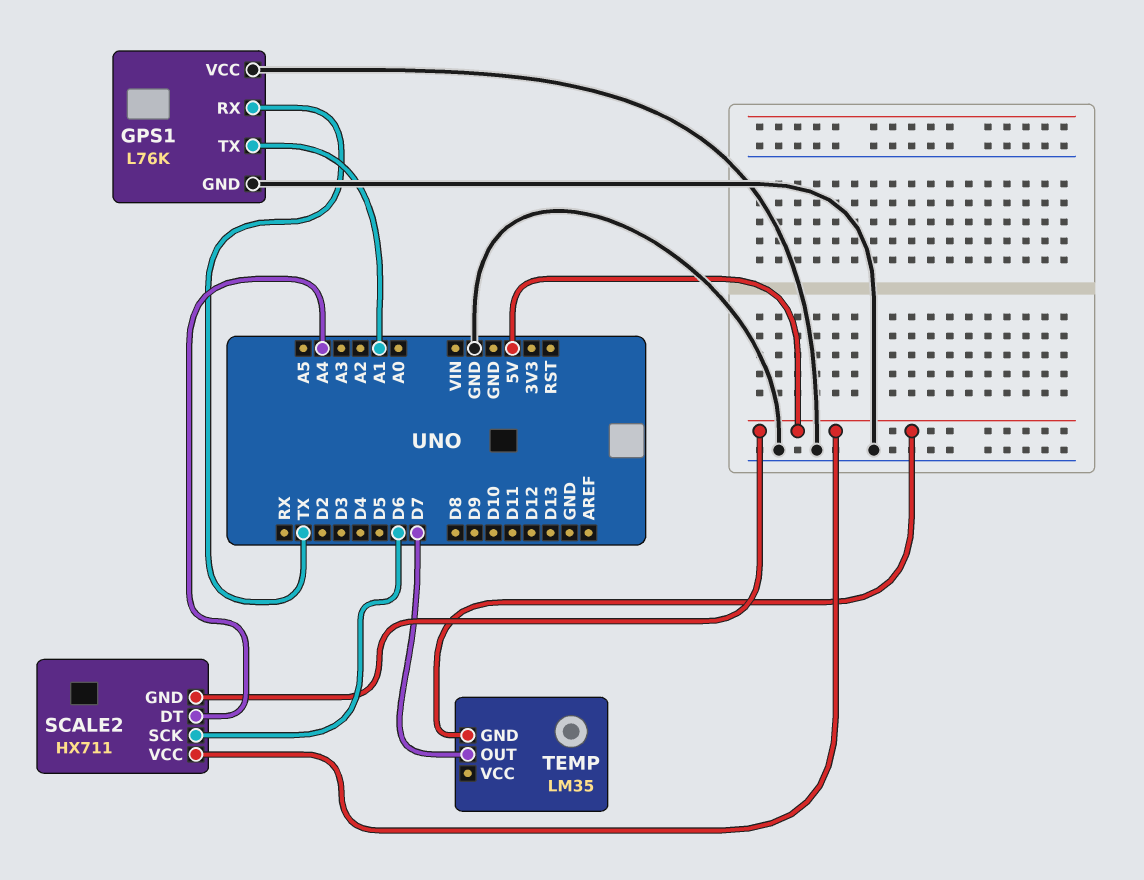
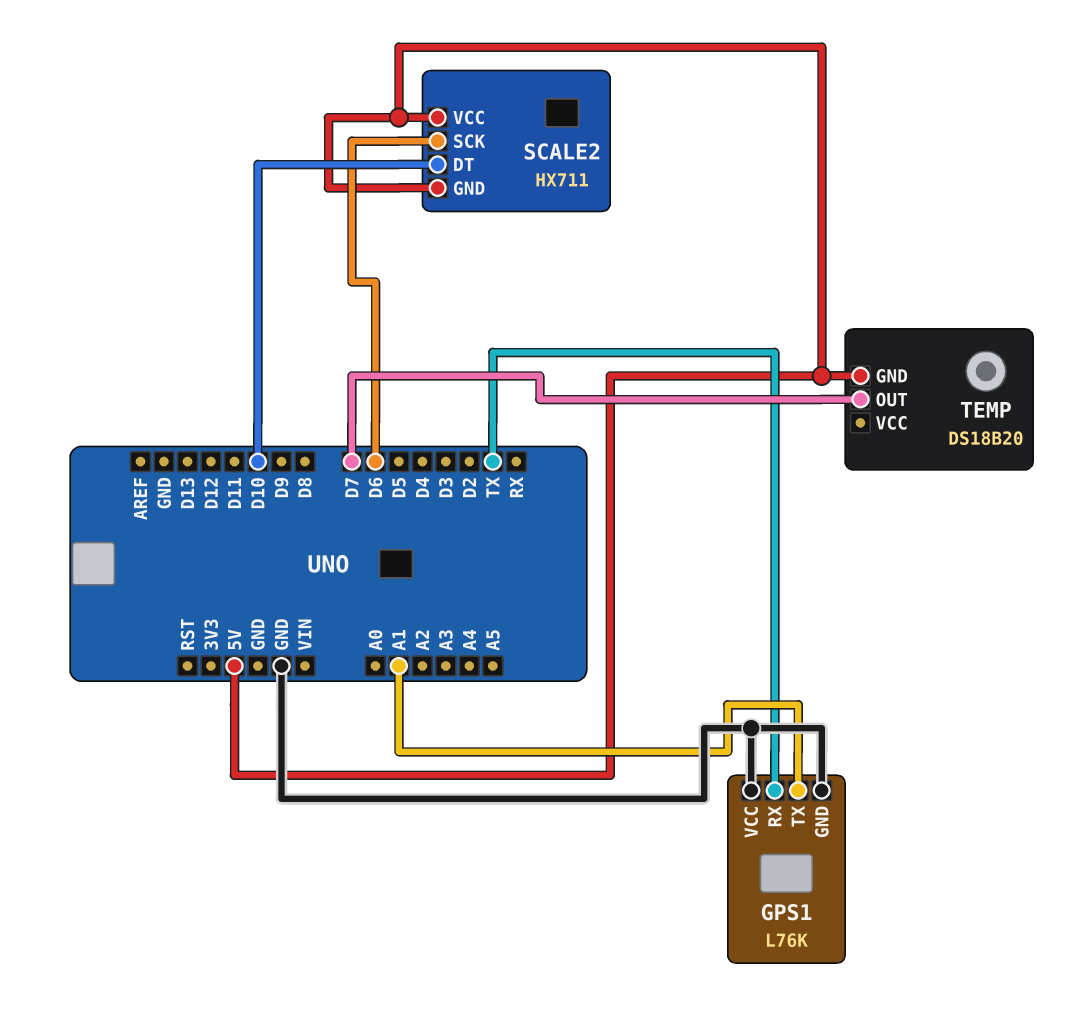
SCALE2 pin DT: A4 -> D10
TEMP: LM35 -> DS18B20

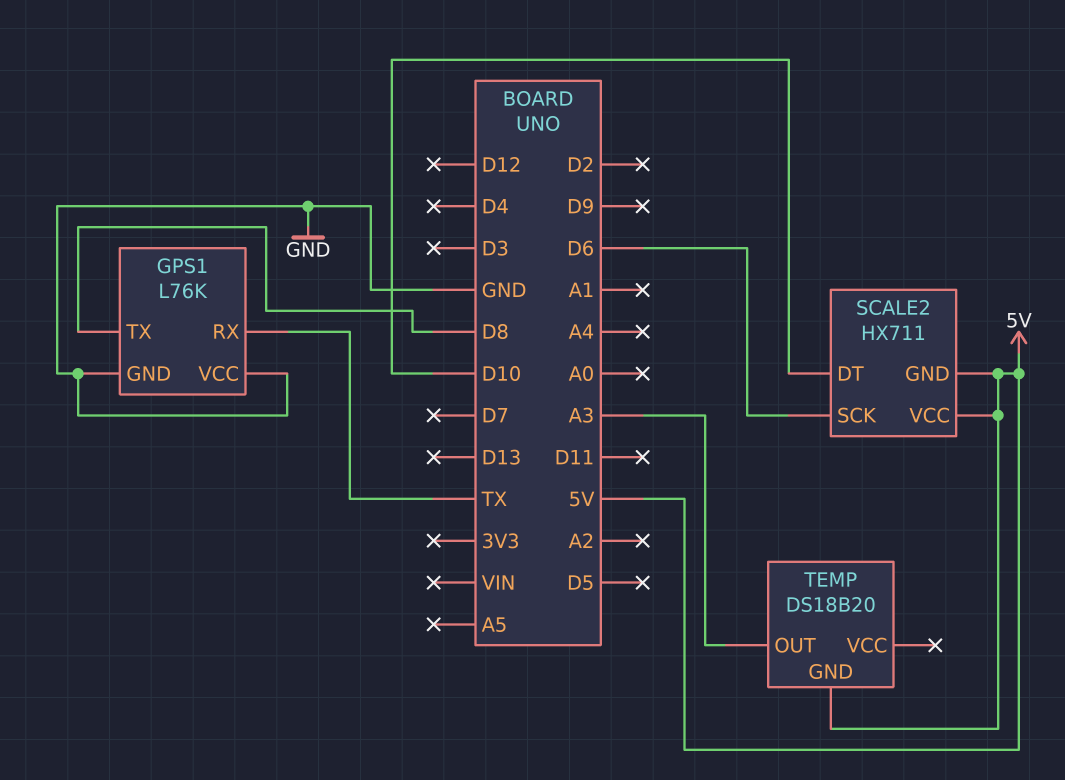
GPS1 pin TX: A1 -> D8
TEMP pin OUT: D7 -> A3

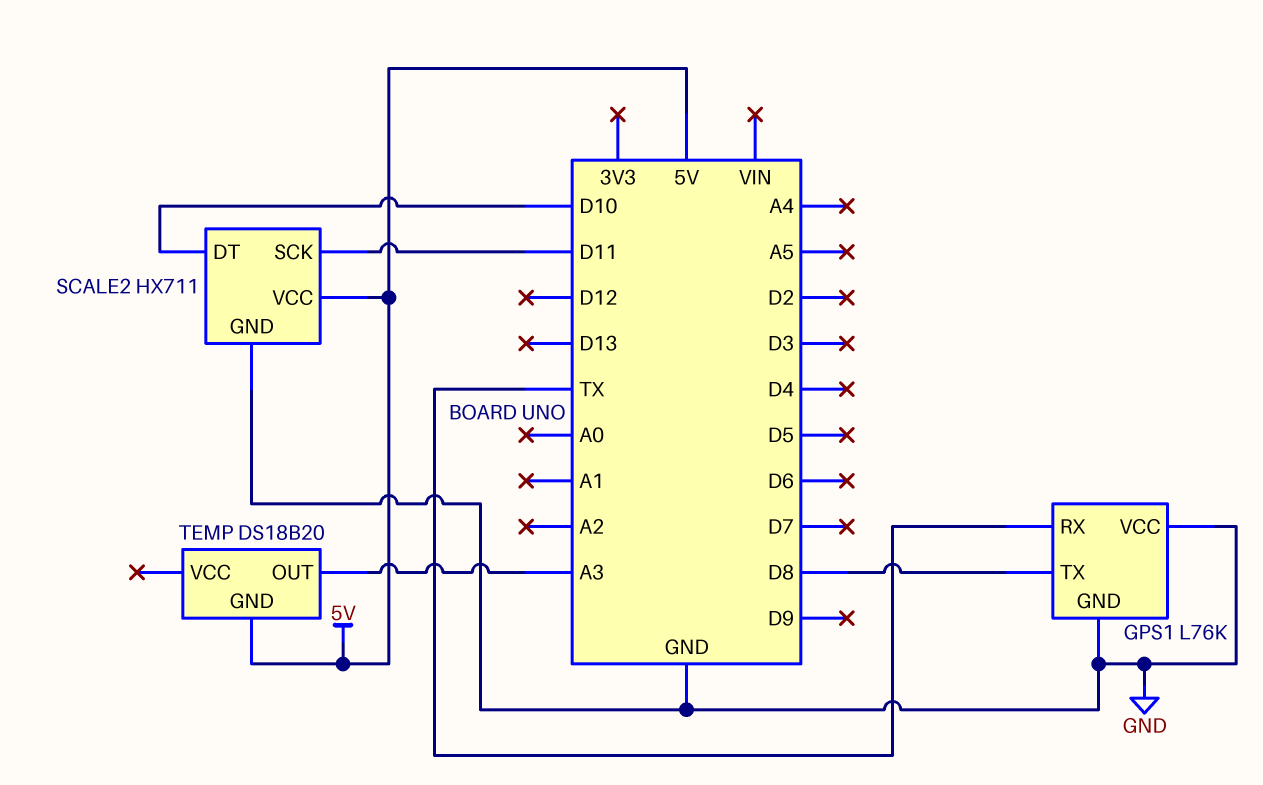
SCALE2 pin GND: 5V -> GND
SCALE2 pin SCK: D6 -> D11

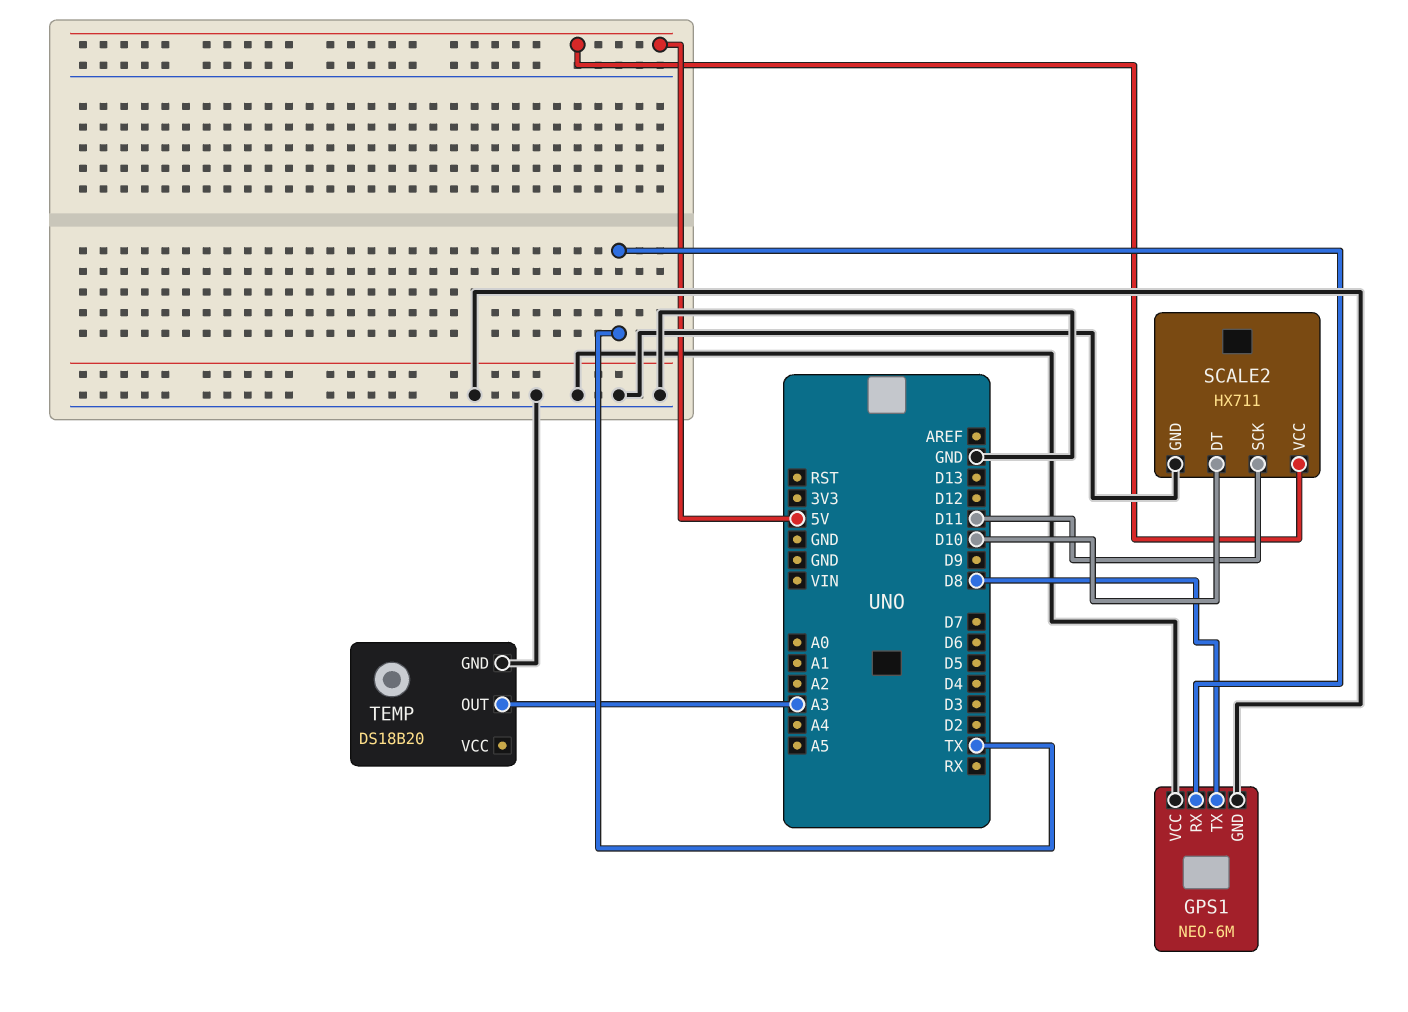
GPS1: L76K -> NEO-6M
TEMP pin GND: 5V -> GND

